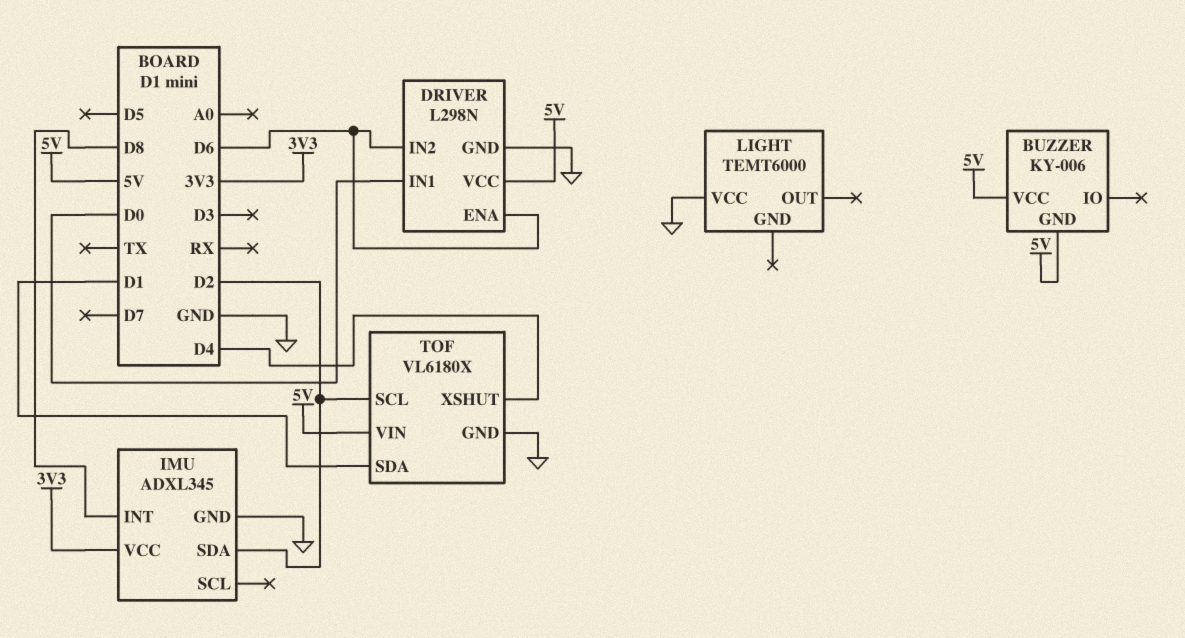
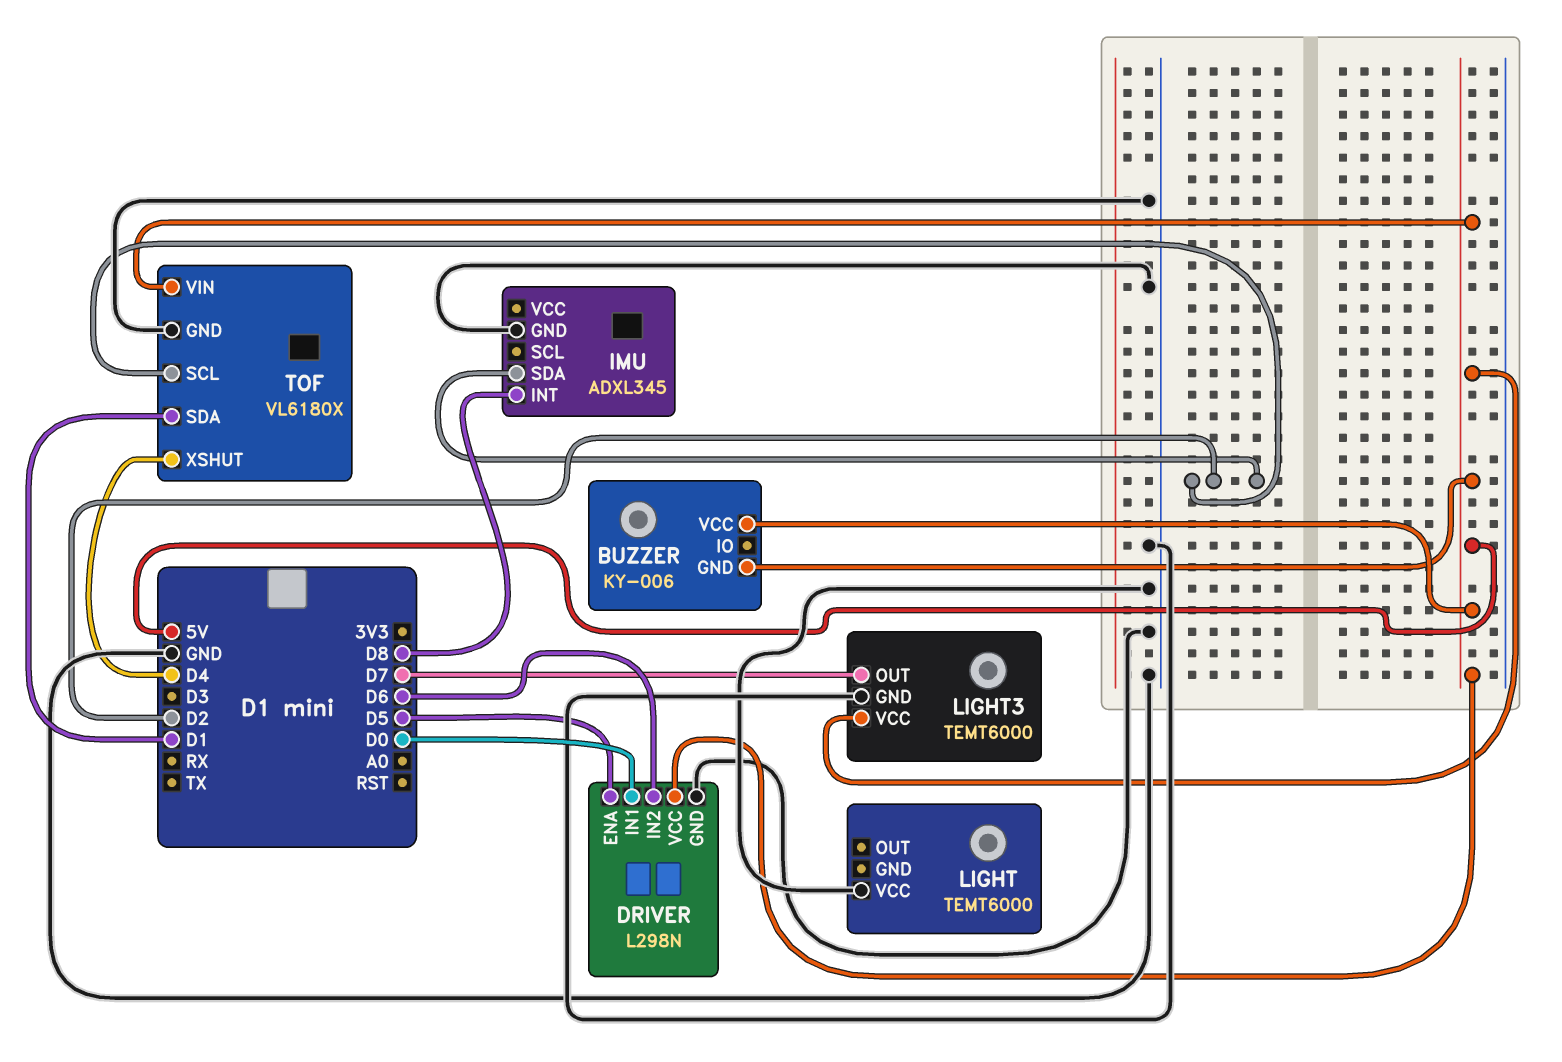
DRIVER pin ENA: D6 -> D5
IMU pin VCC: 3V3 -> none
LIGHT3: none -> TEMT6000
LIGHT3 pin GND: none -> GND
LIGHT3 pin OUT: none -> D7
LIGHT3 pin VCC: none -> 5V

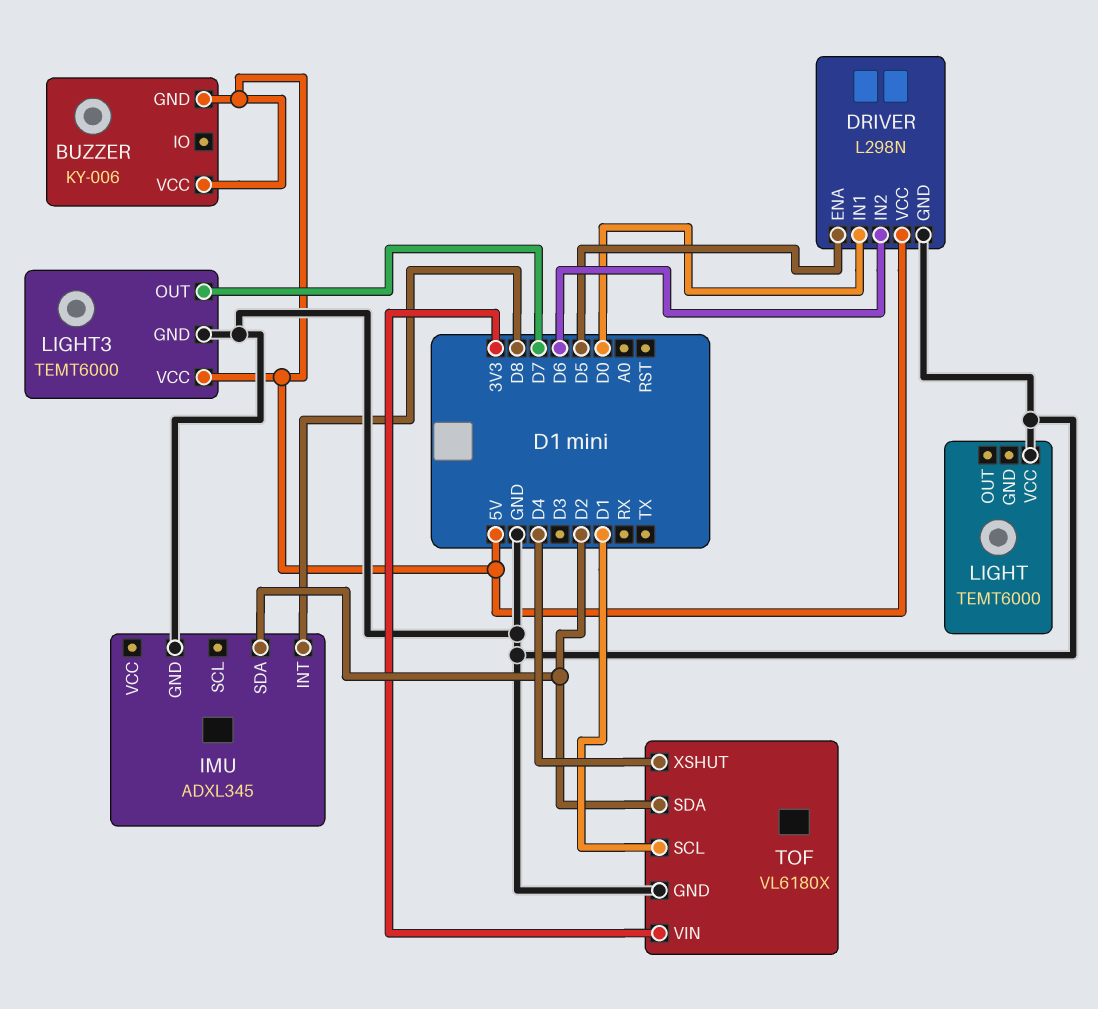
TOF pin SCL: D2 -> D1
TOF pin SDA: D1 -> D2
TOF pin VIN: 5V -> 3V3

